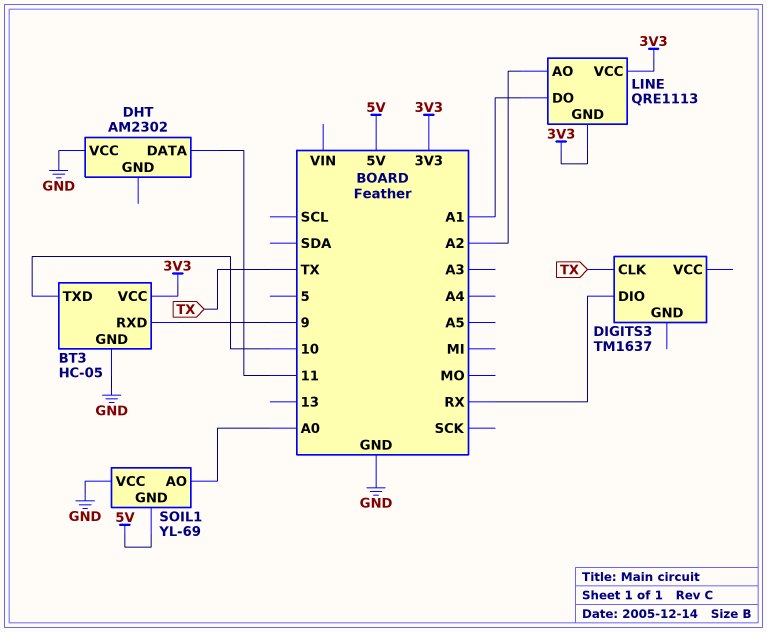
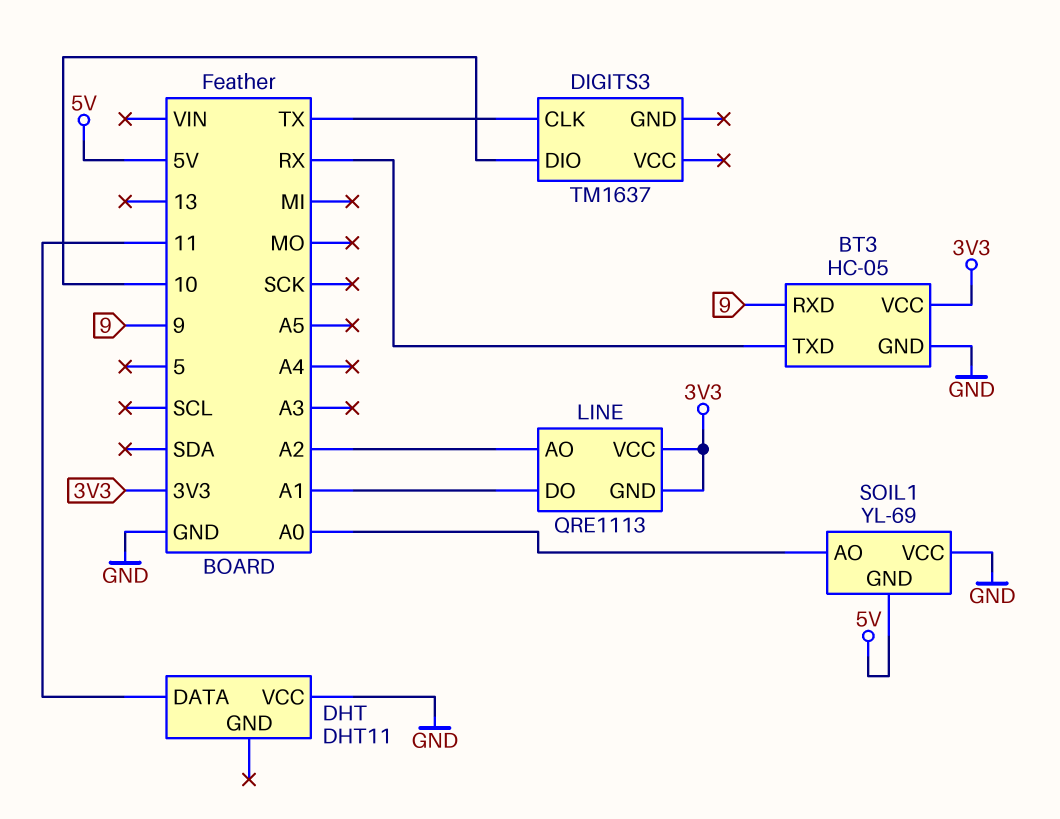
BT3 pin TXD: 10 -> RX
DHT: AM2302 -> DHT11
DIGITS3 pin DIO: RX -> 10

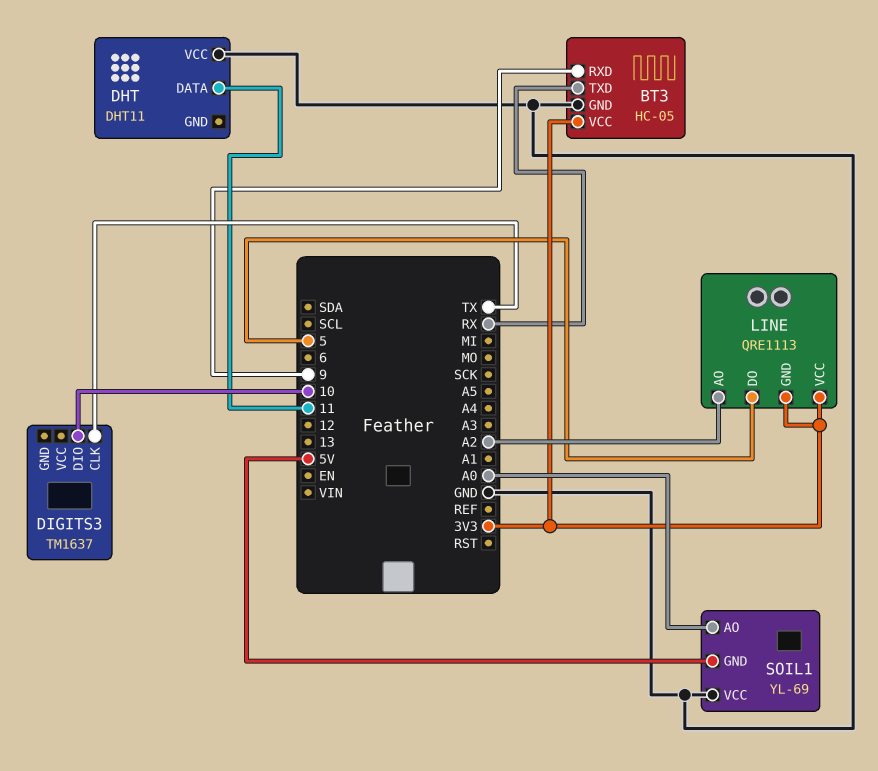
LINE pin DO: A1 -> 5

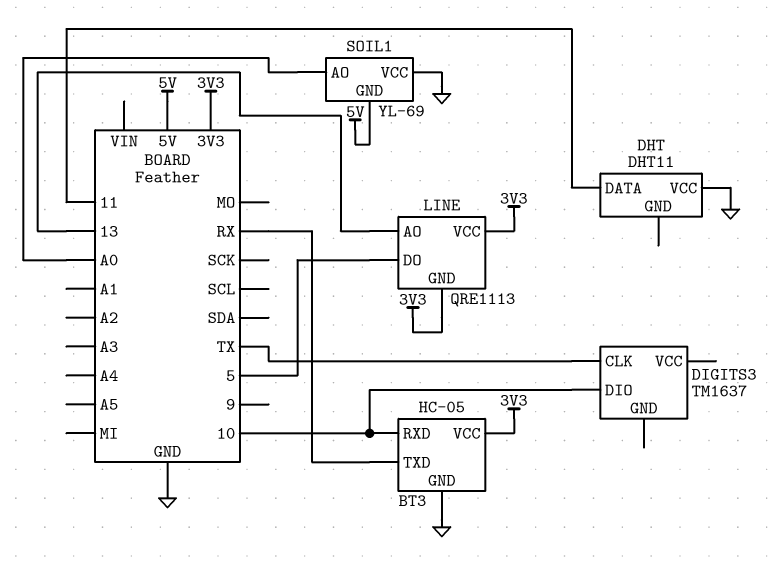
BT3 pin RXD: 9 -> 10
LINE pin AO: A2 -> 13

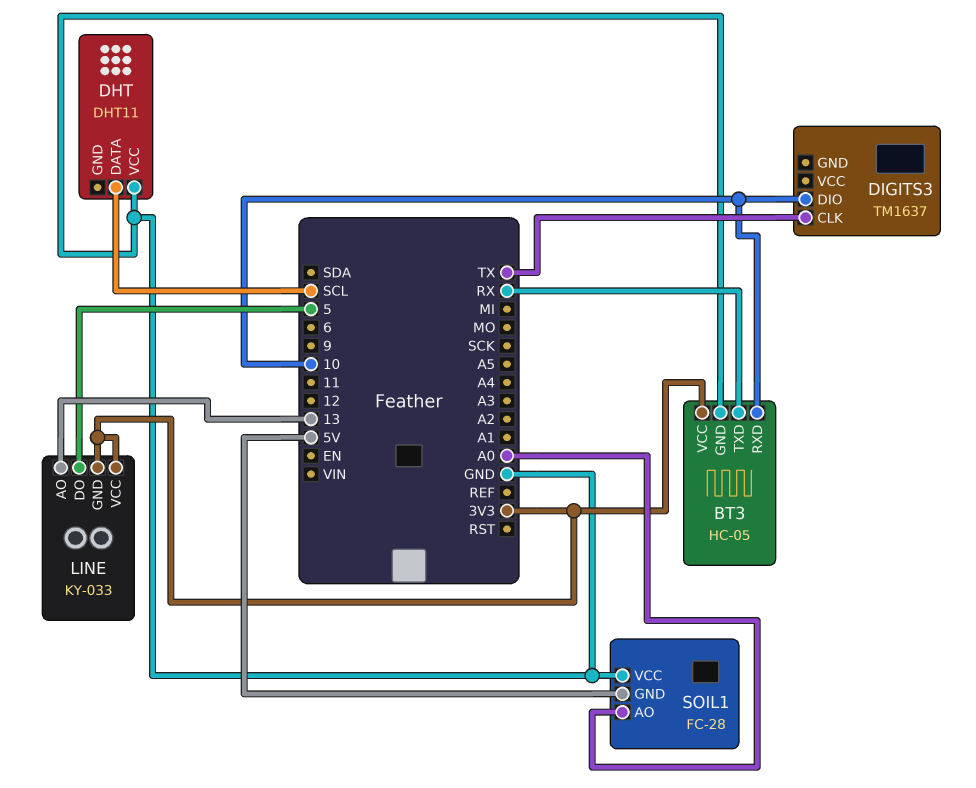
DHT pin DATA: 11 -> SCL
LINE: QRE1113 -> KY-033
SOIL1: YL-69 -> FC-28

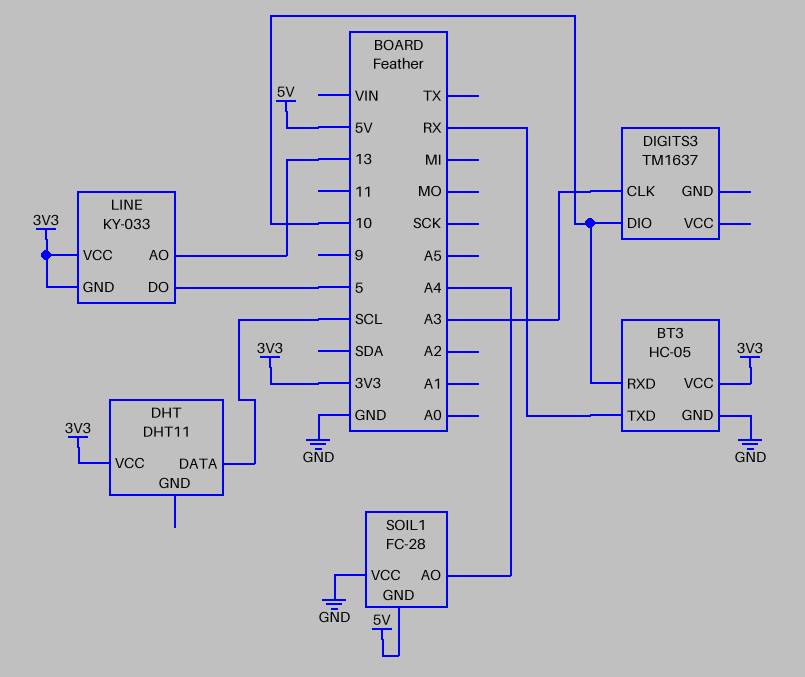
DHT pin VCC: GND -> 3V3
DIGITS3 pin CLK: TX -> A3
SOIL1 pin AO: A0 -> A4

